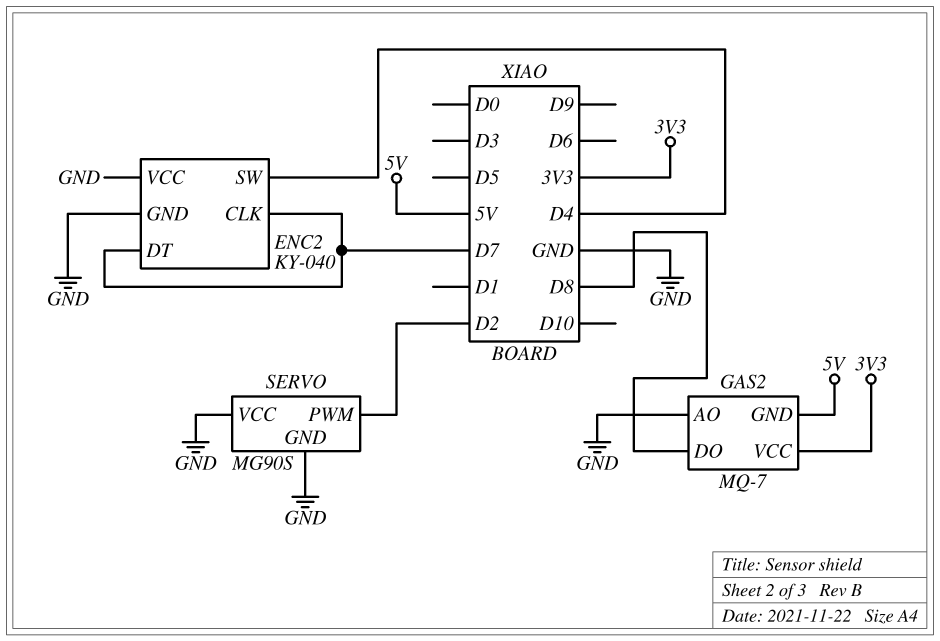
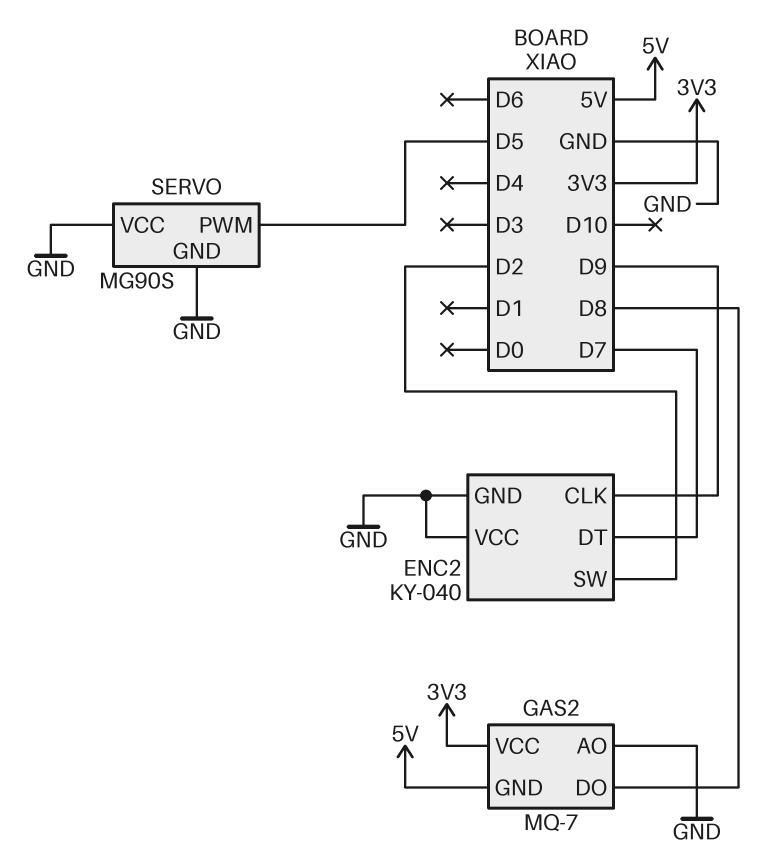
ENC2 pin CLK: D7 -> D9
ENC2 pin SW: D4 -> D2
SERVO pin PWM: D2 -> D5

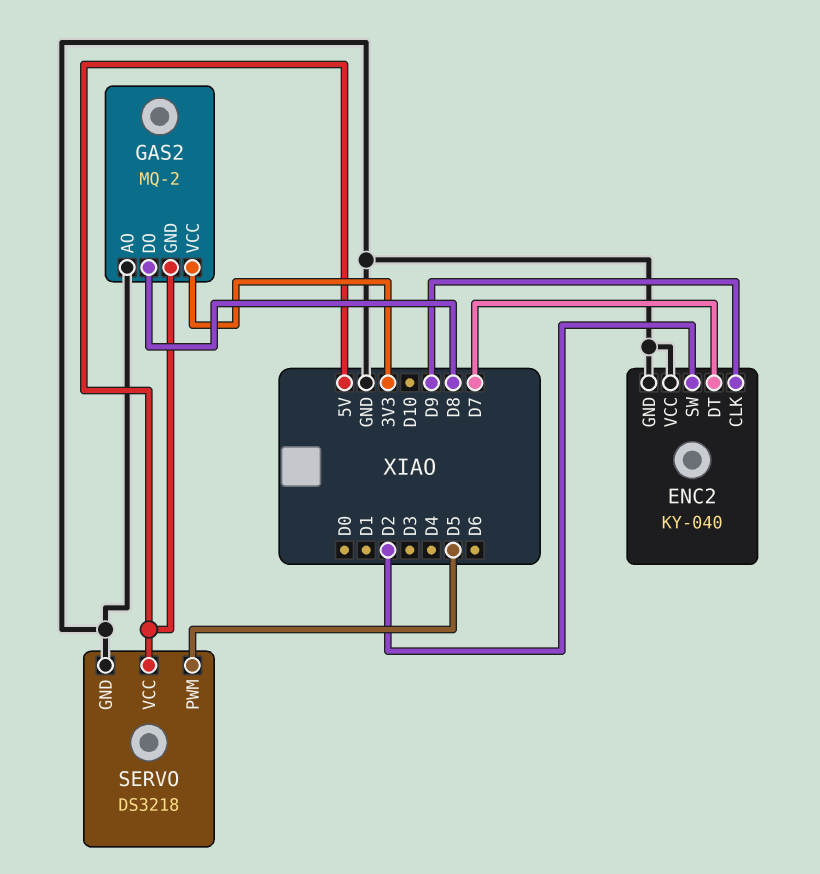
GAS2: MQ-7 -> MQ-2
SERVO: MG90S -> DS3218
SERVO pin VCC: GND -> 5V

